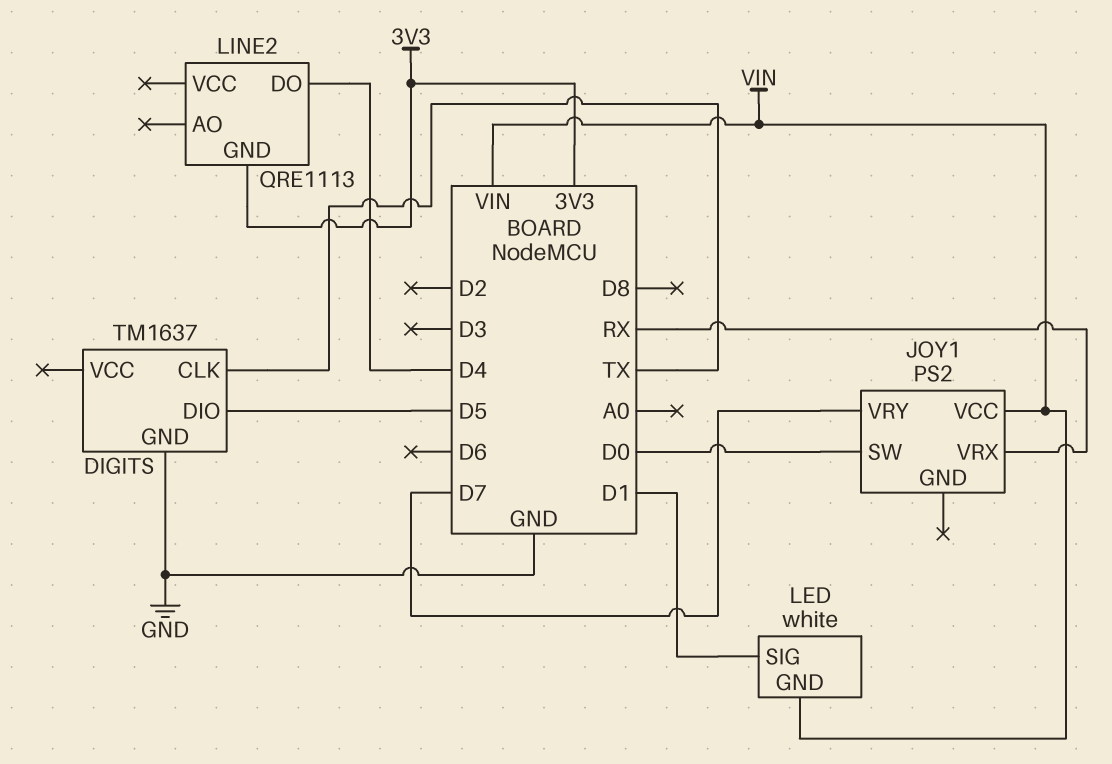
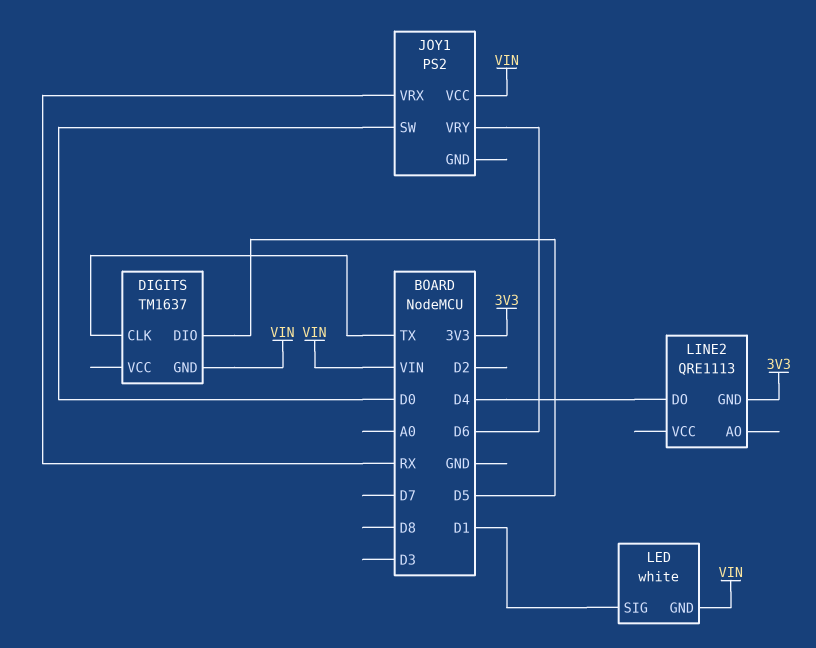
DIGITS pin GND: GND -> VIN
JOY1 pin VRY: D7 -> D6

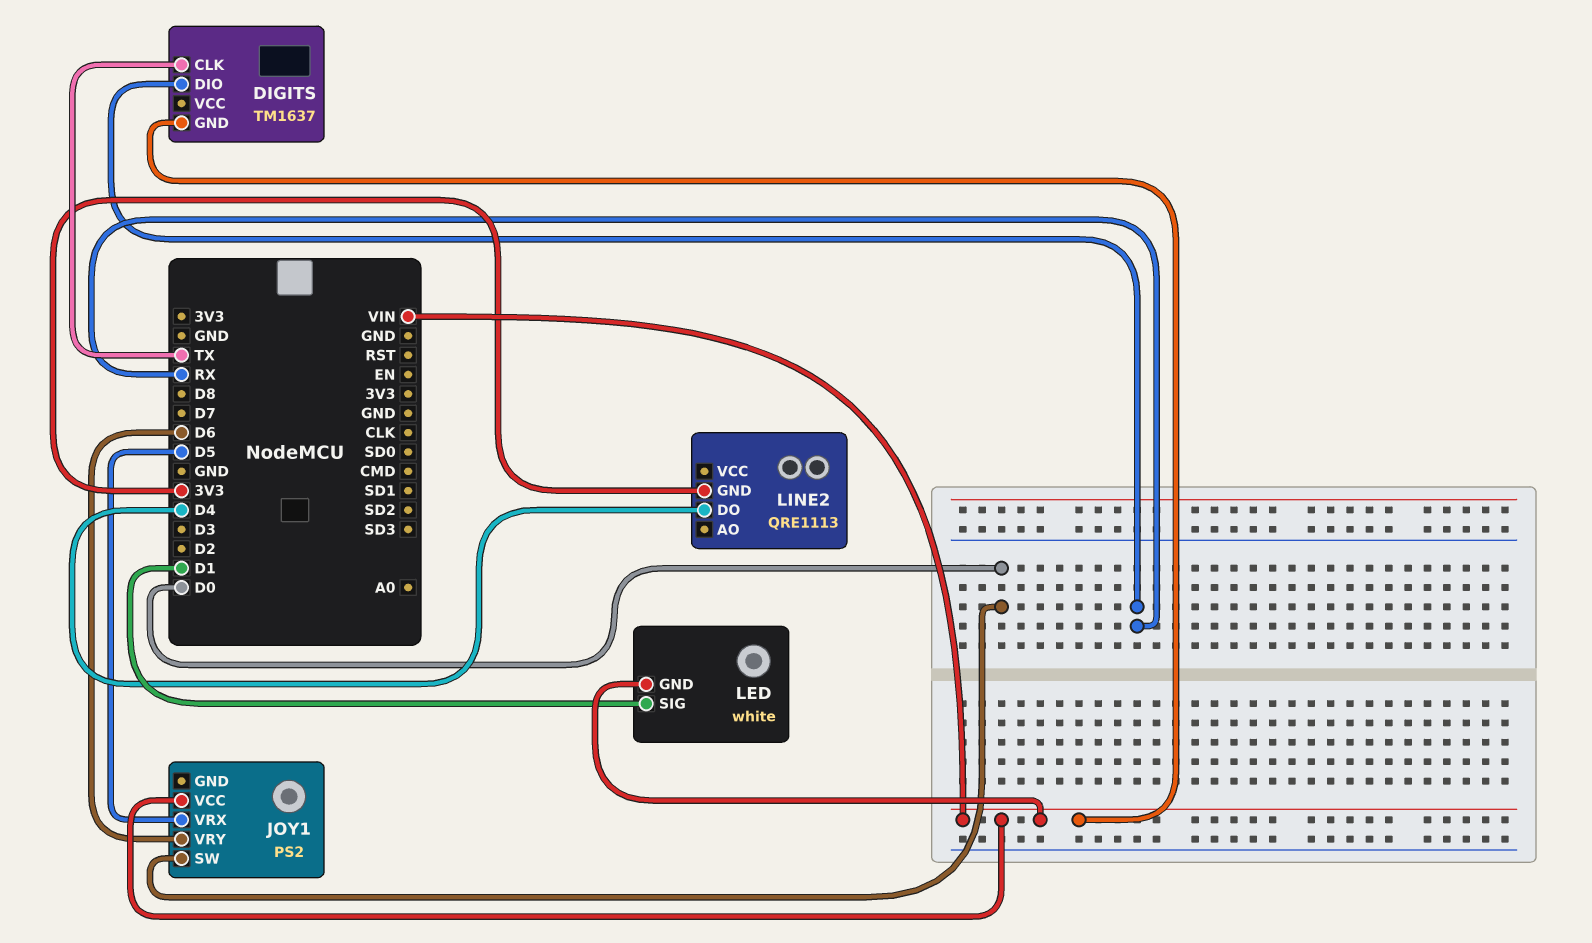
DIGITS pin DIO: D5 -> RX
JOY1 pin VRX: RX -> D5

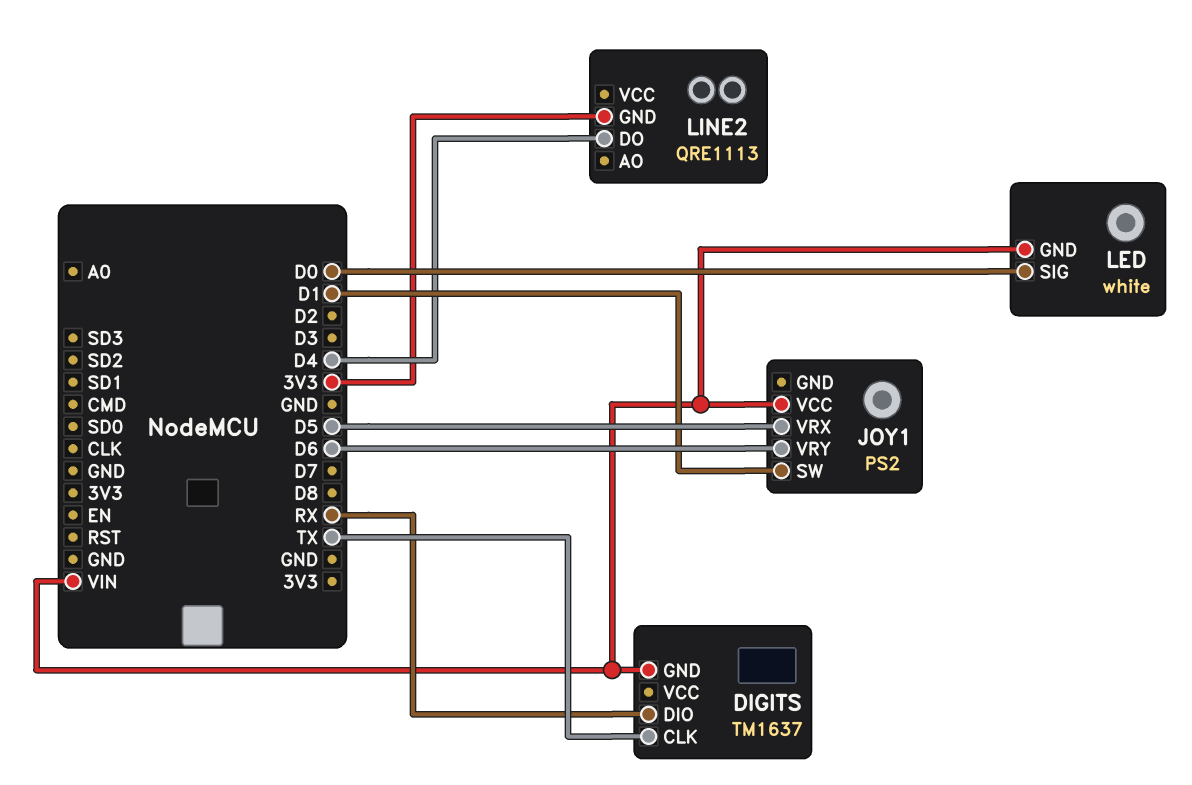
JOY1 pin SW: D0 -> D1
LED pin SIG: D1 -> D0

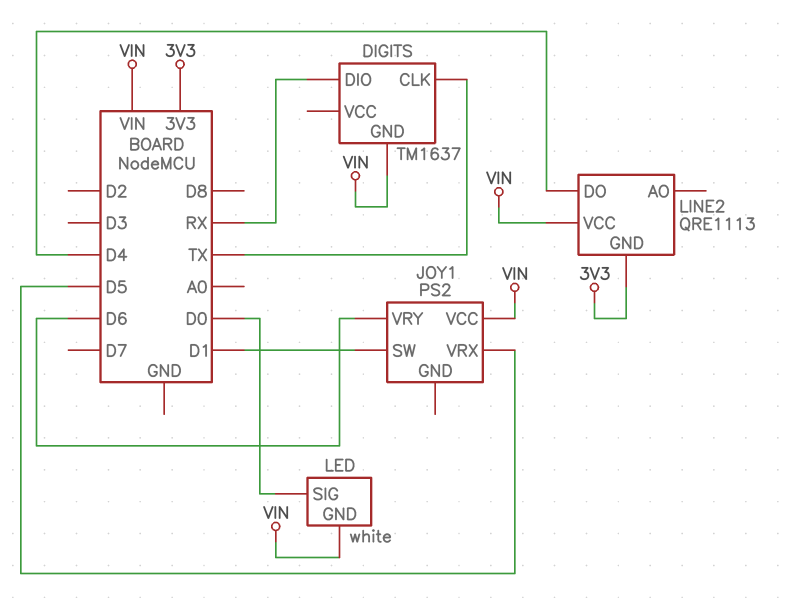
LINE2 pin VCC: none -> VIN

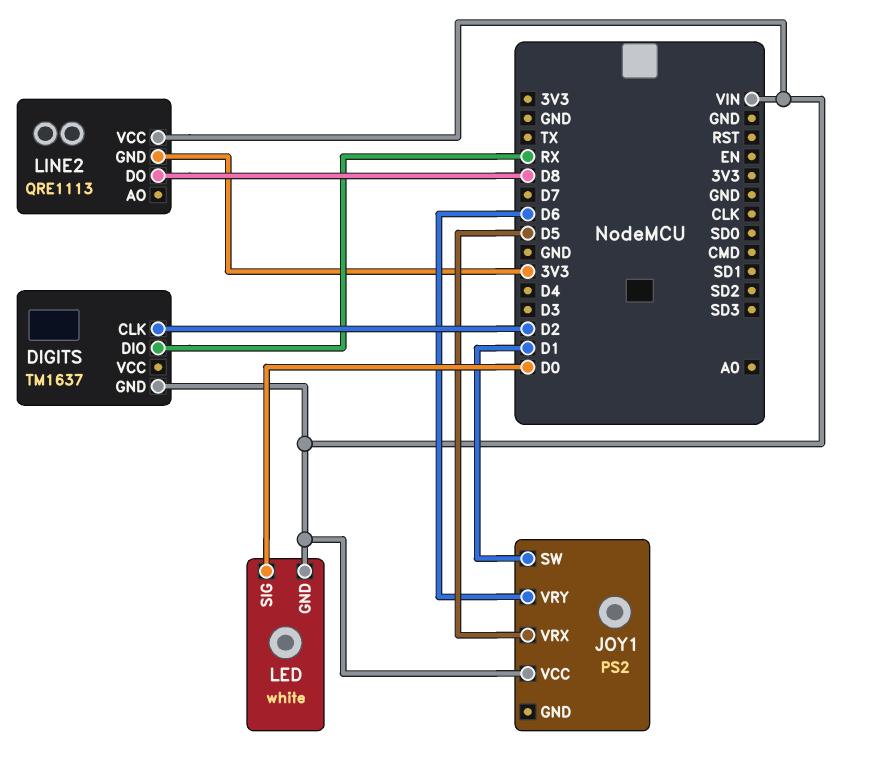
DIGITS pin CLK: TX -> D2
LINE2 pin DO: D4 -> D8

